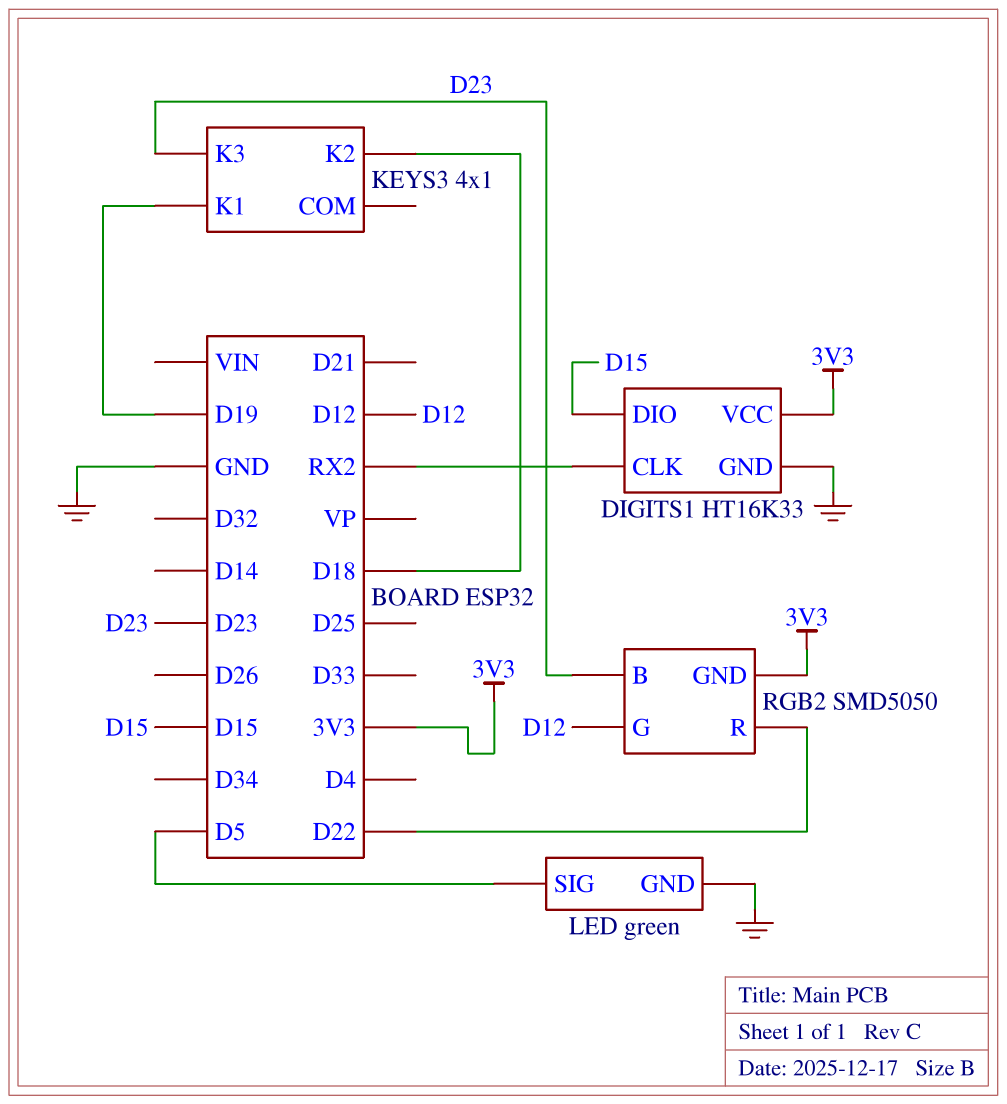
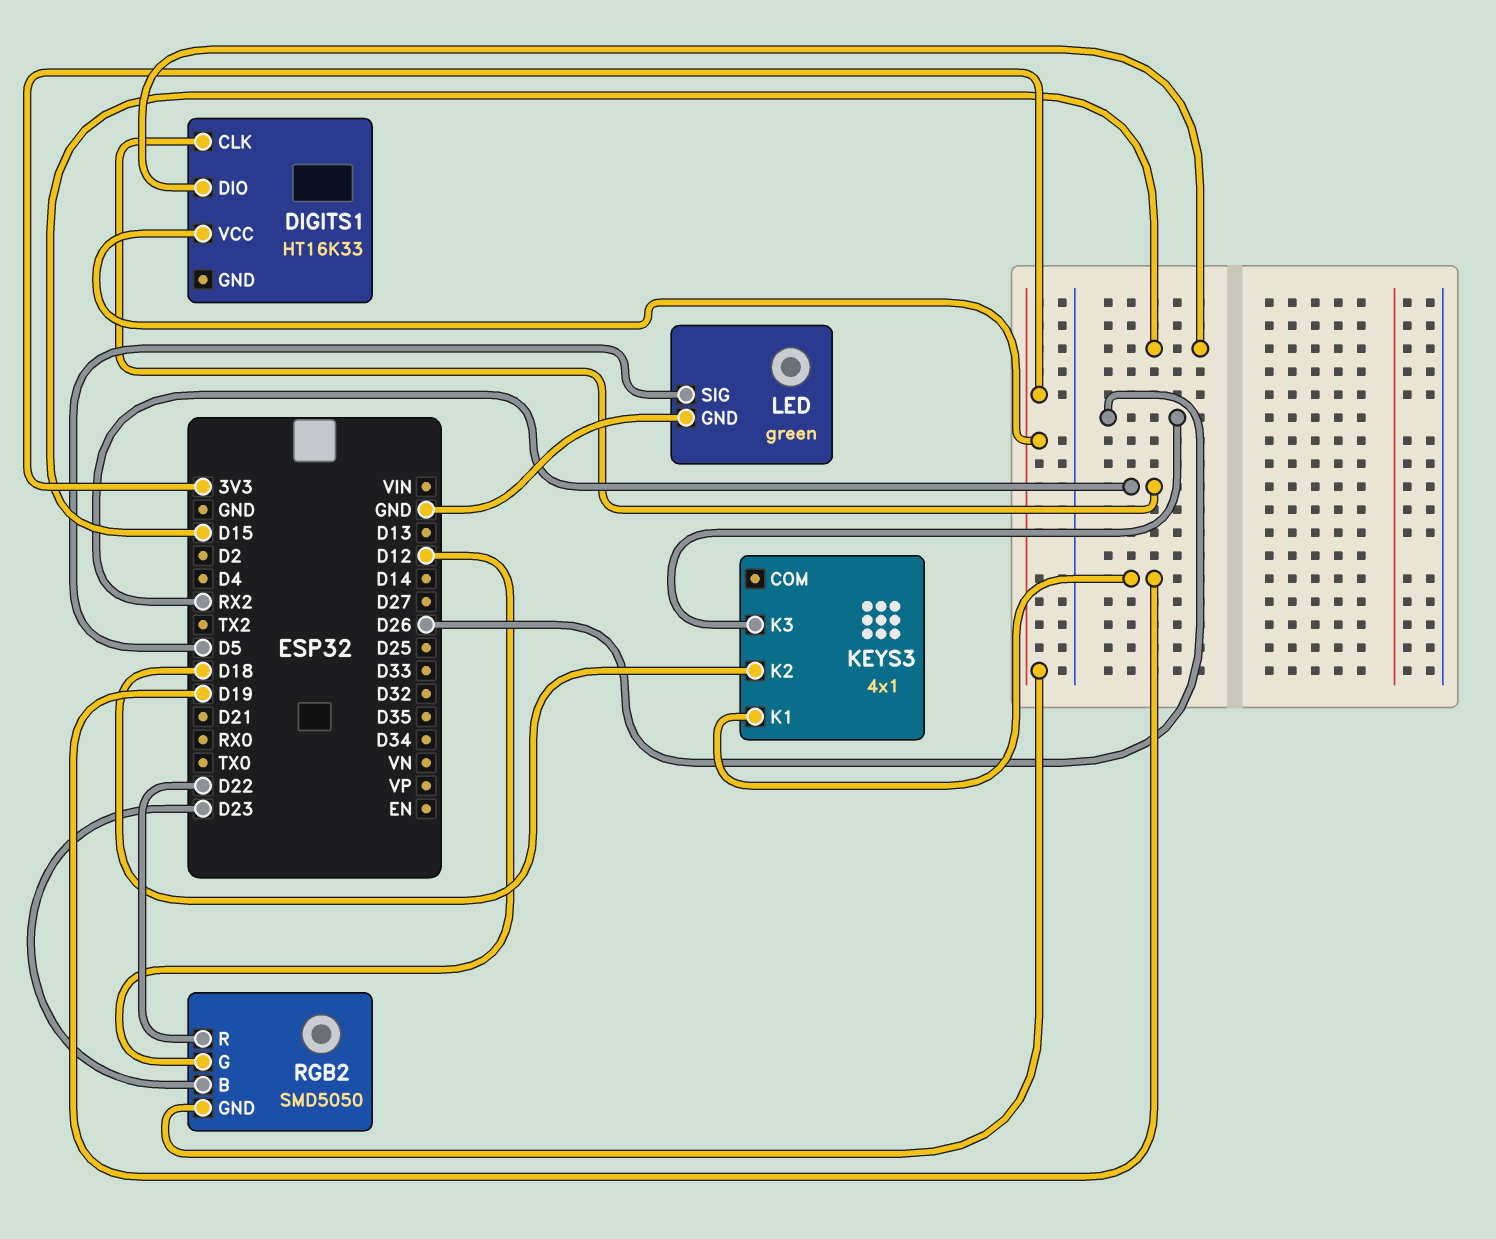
DIGITS1 pin GND: GND -> none
KEYS3 pin K3: D23 -> D26

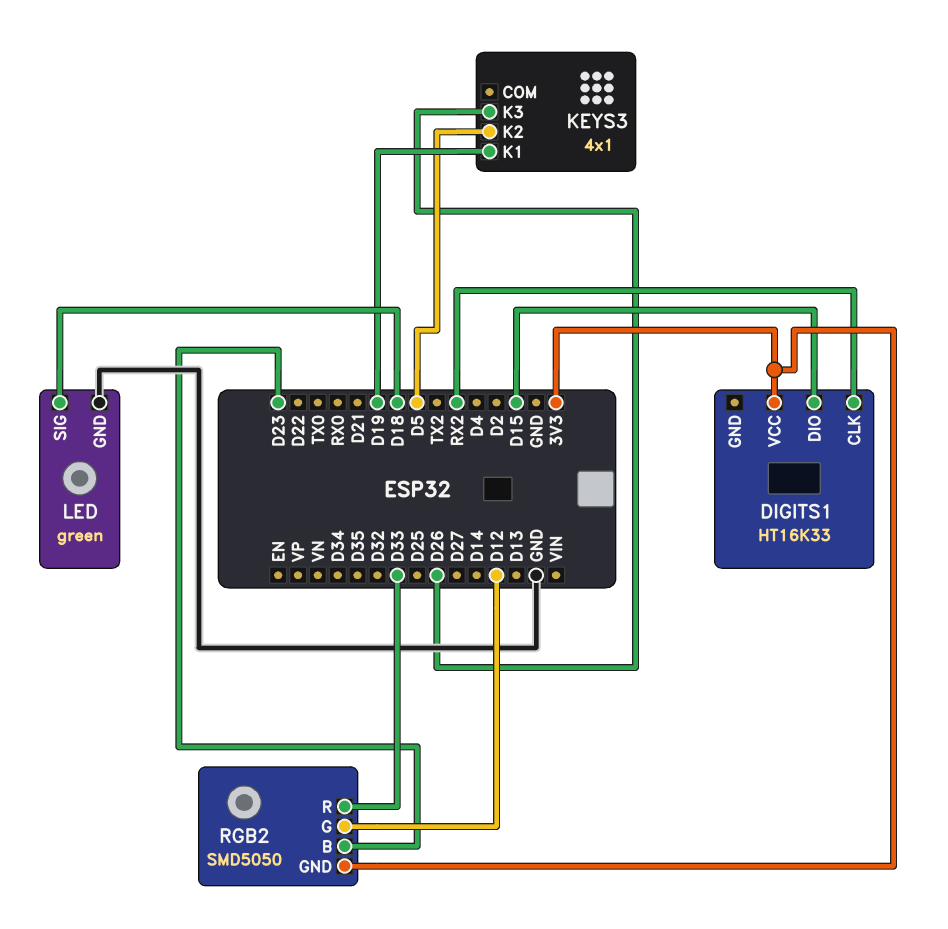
KEYS3 pin K2: D18 -> D5
LED pin SIG: D5 -> D18
RGB2 pin R: D22 -> D33

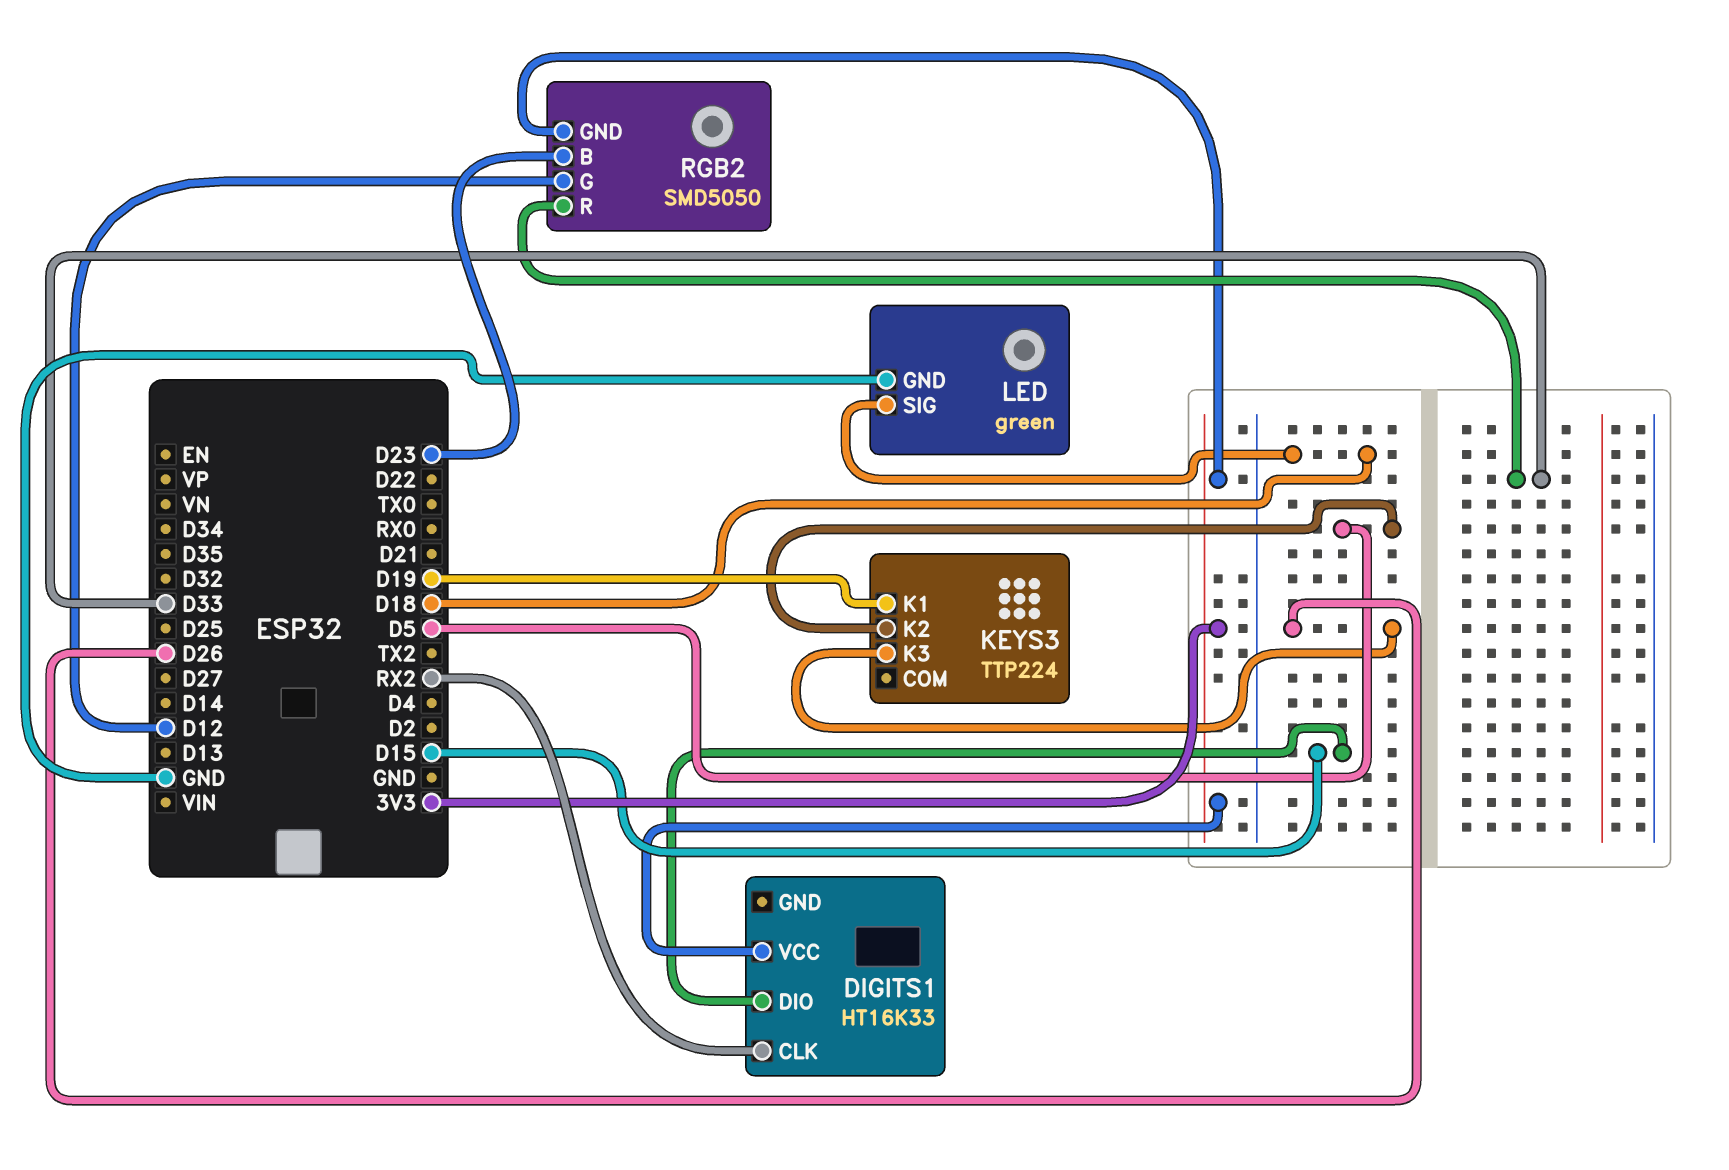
KEYS3: 4x1 -> TTP224

